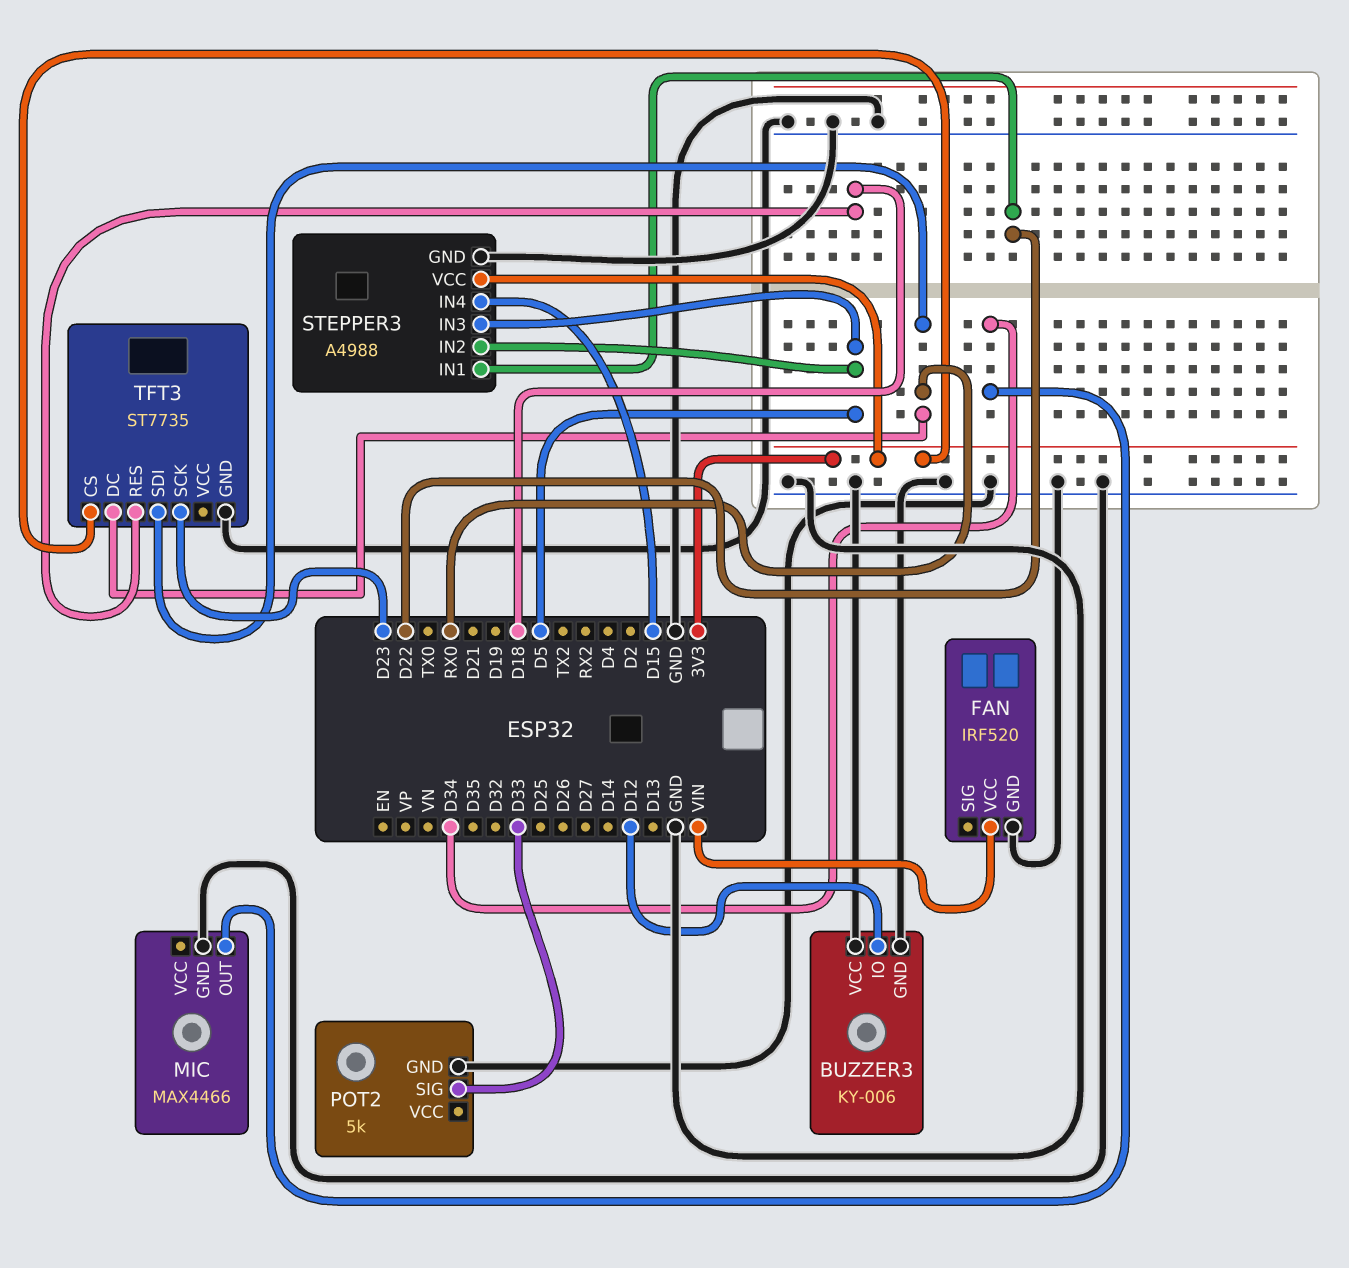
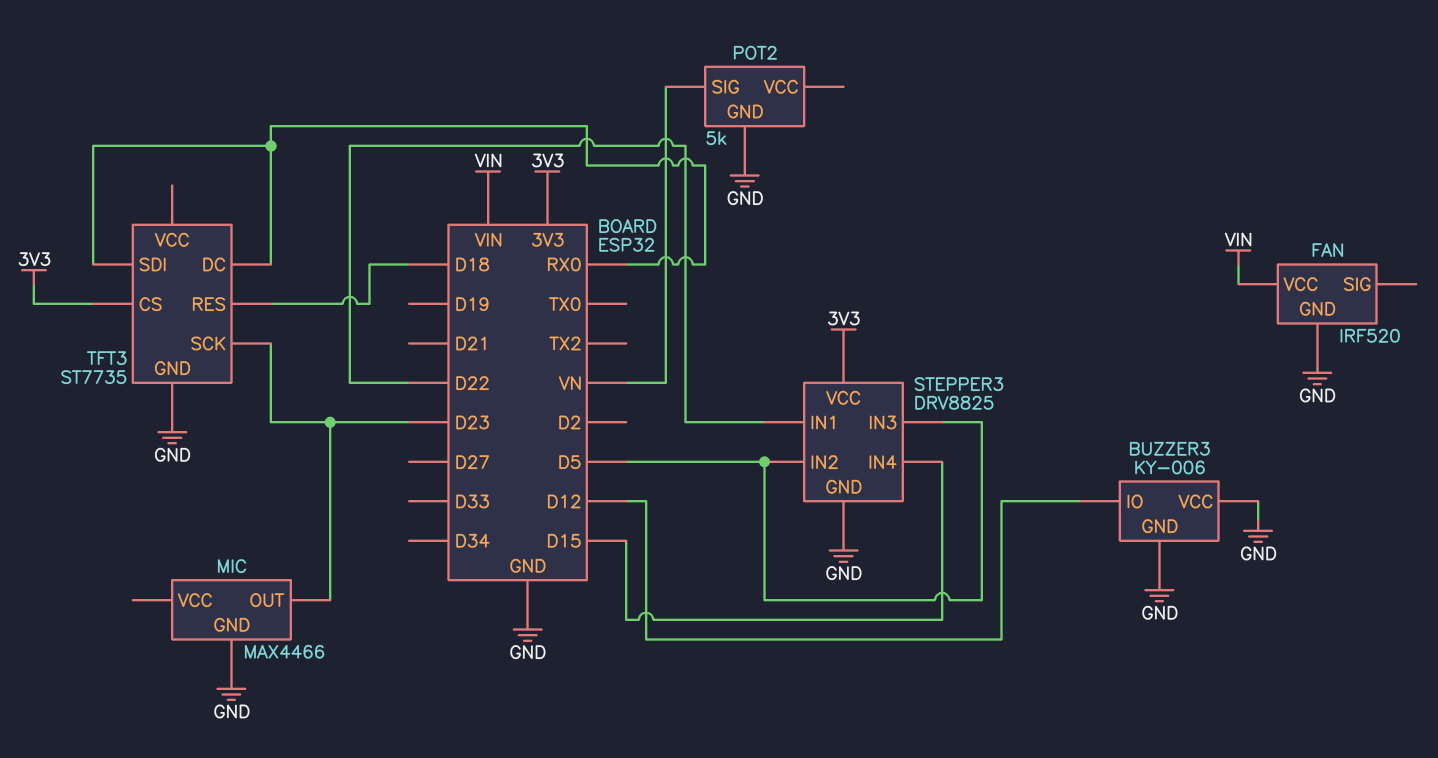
MIC pin OUT: D34 -> D23
POT2 pin SIG: D33 -> VN
STEPPER3: A4988 -> DRV8825

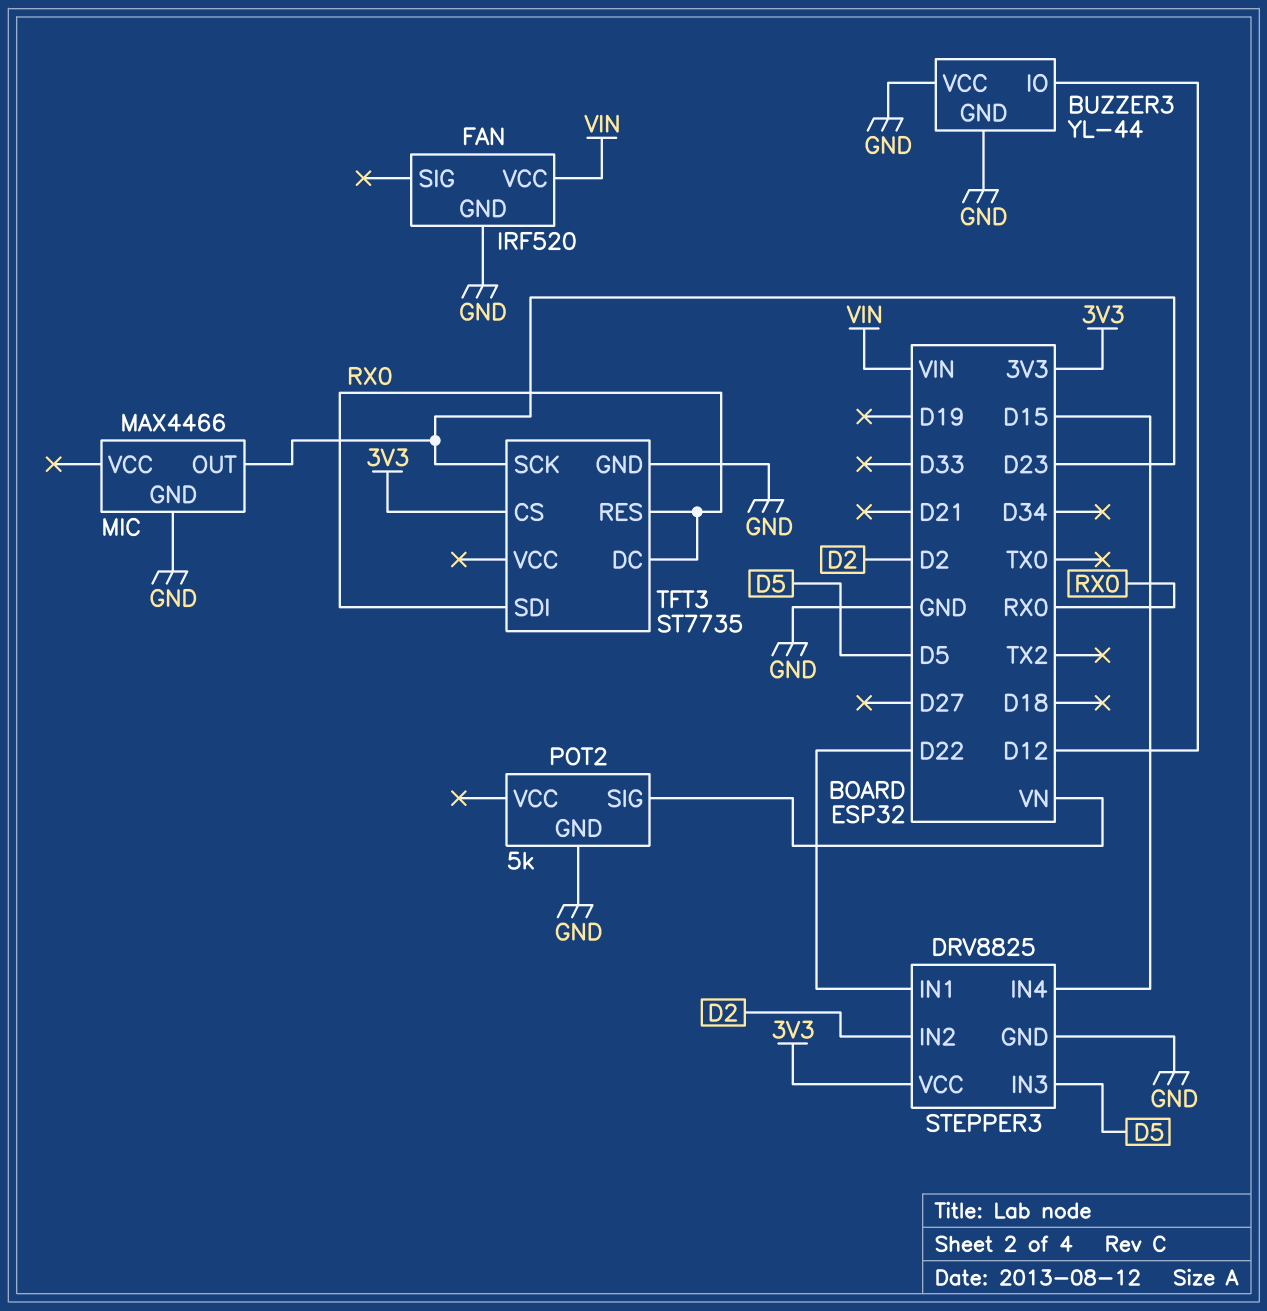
BUZZER3: KY-006 -> YL-44
STEPPER3 pin IN2: D5 -> D2
TFT3 pin RES: D18 -> RX0

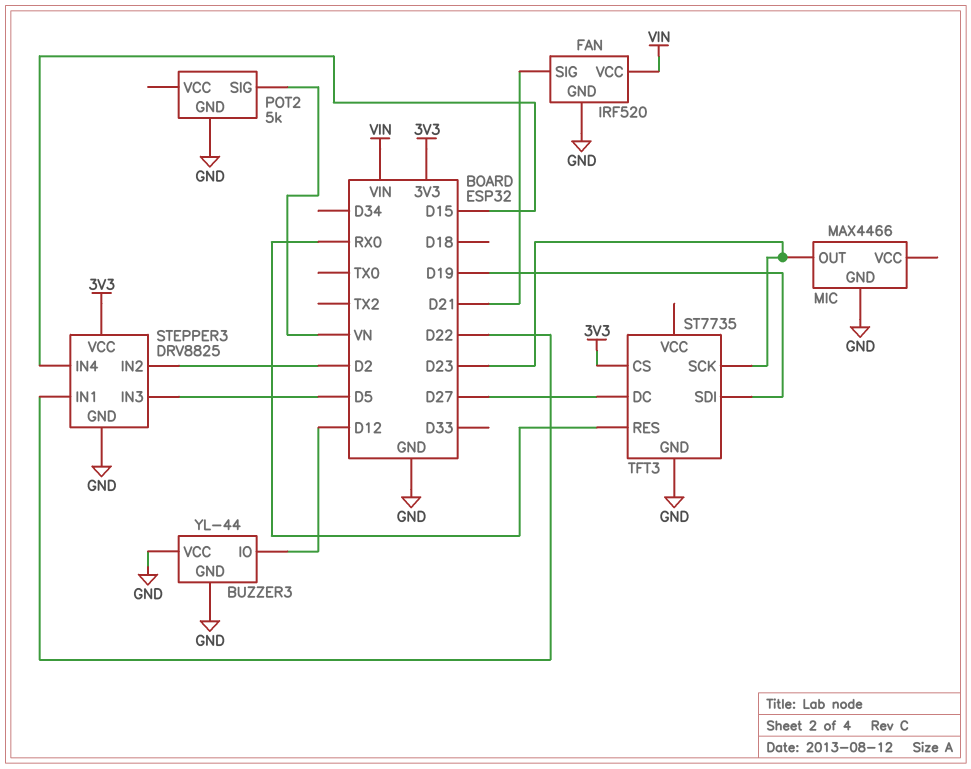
FAN pin SIG: none -> D21
TFT3 pin DC: RX0 -> D27
TFT3 pin SDI: RX0 -> D19

